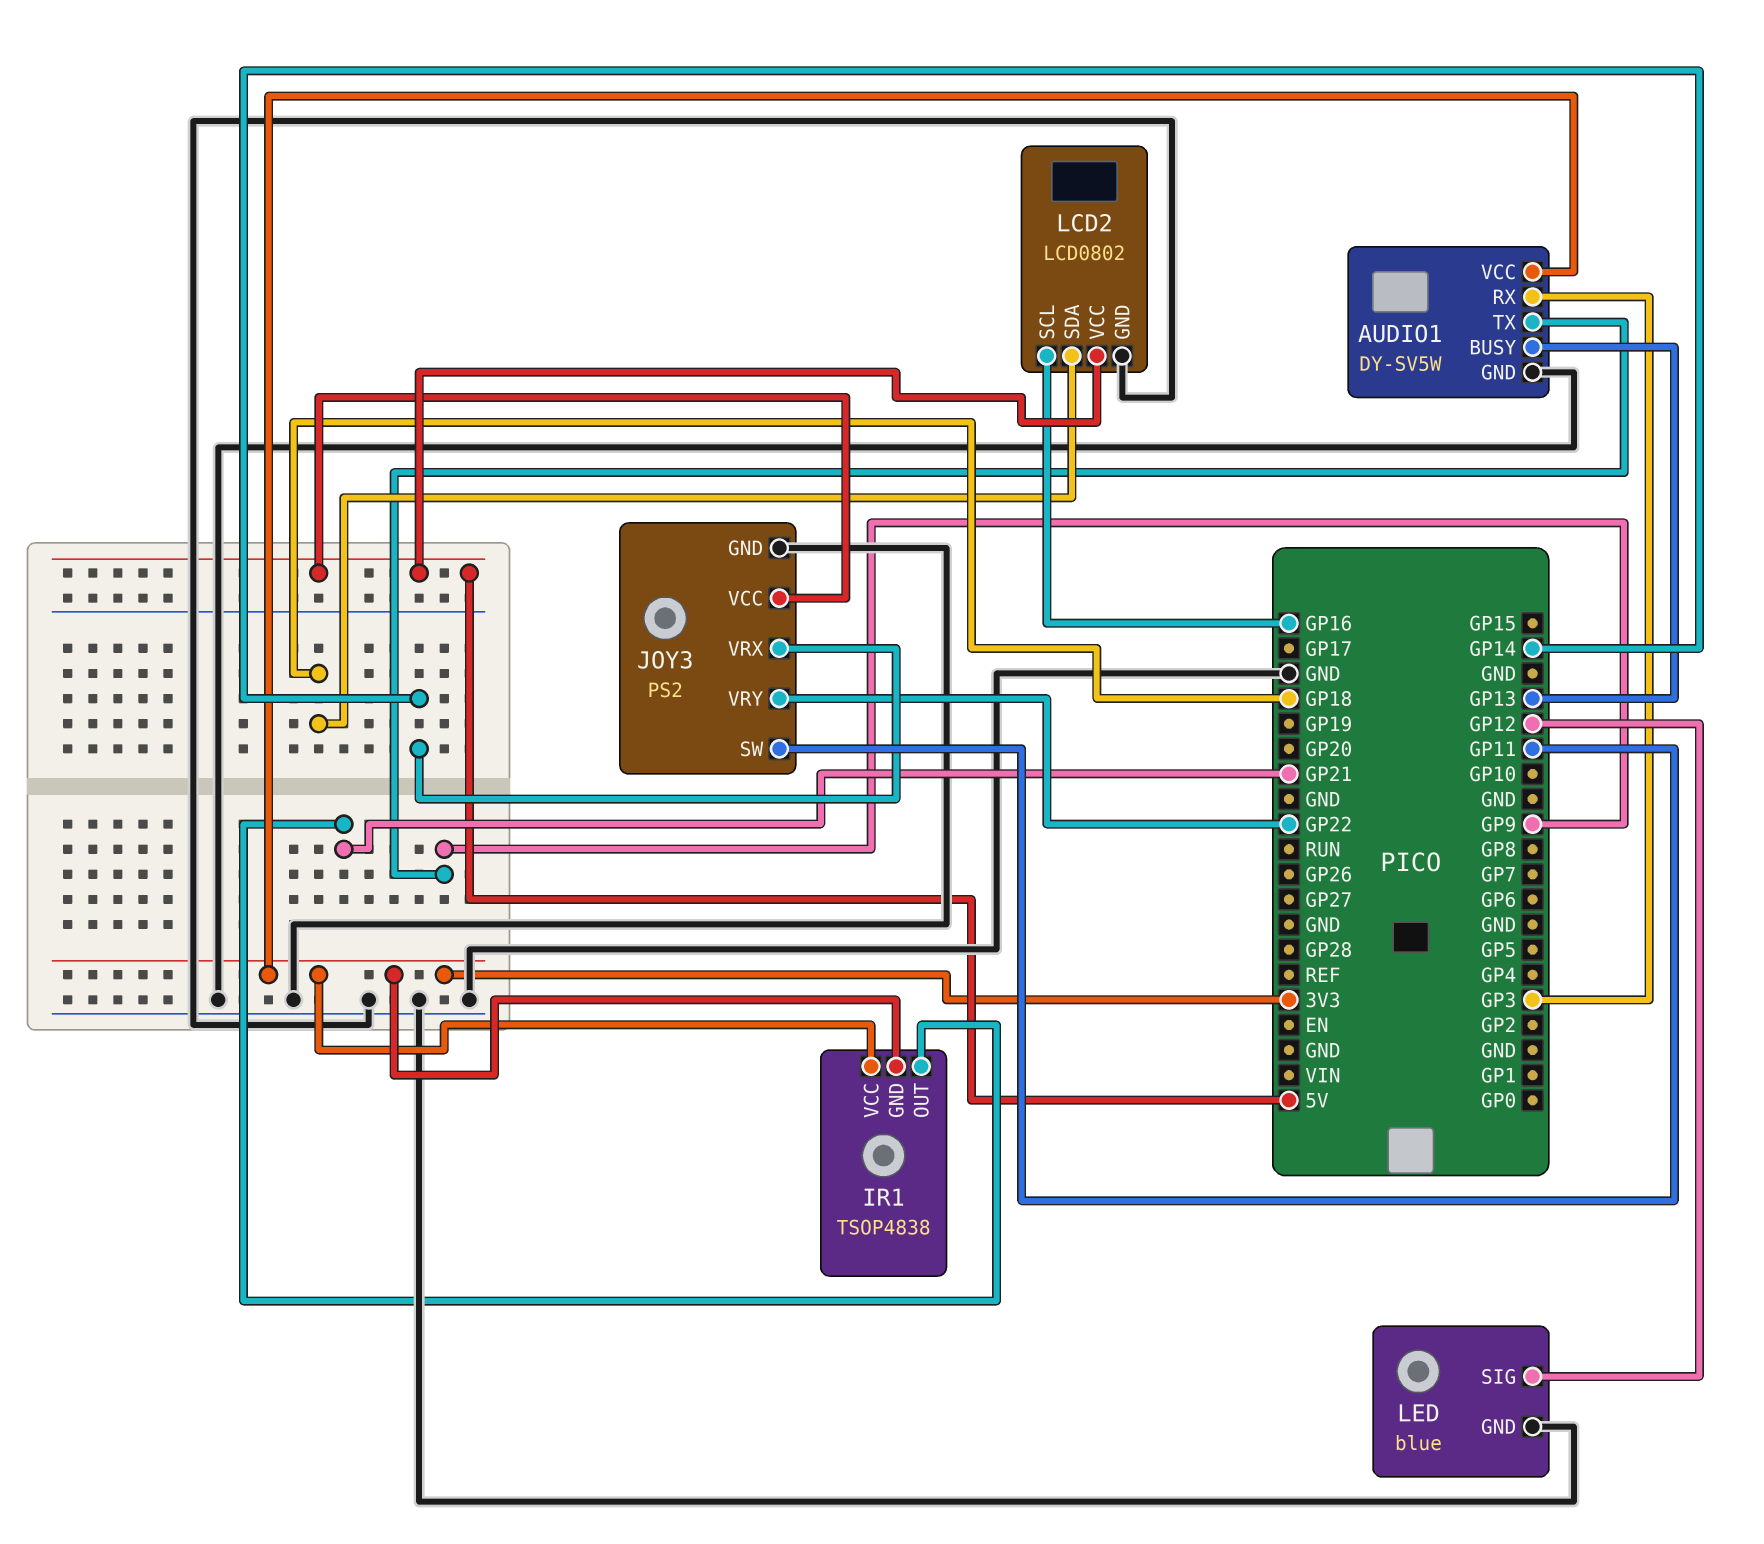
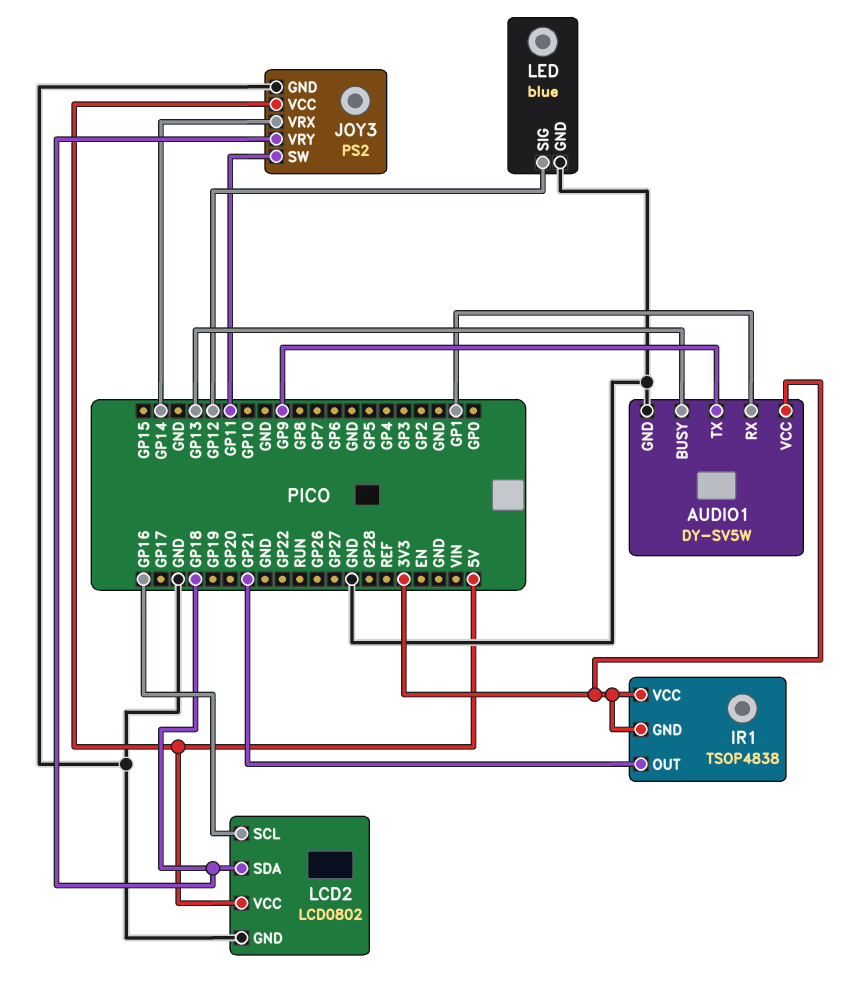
AUDIO1 pin RX: GP3 -> GP1
JOY3 pin VRY: GP22 -> GP18

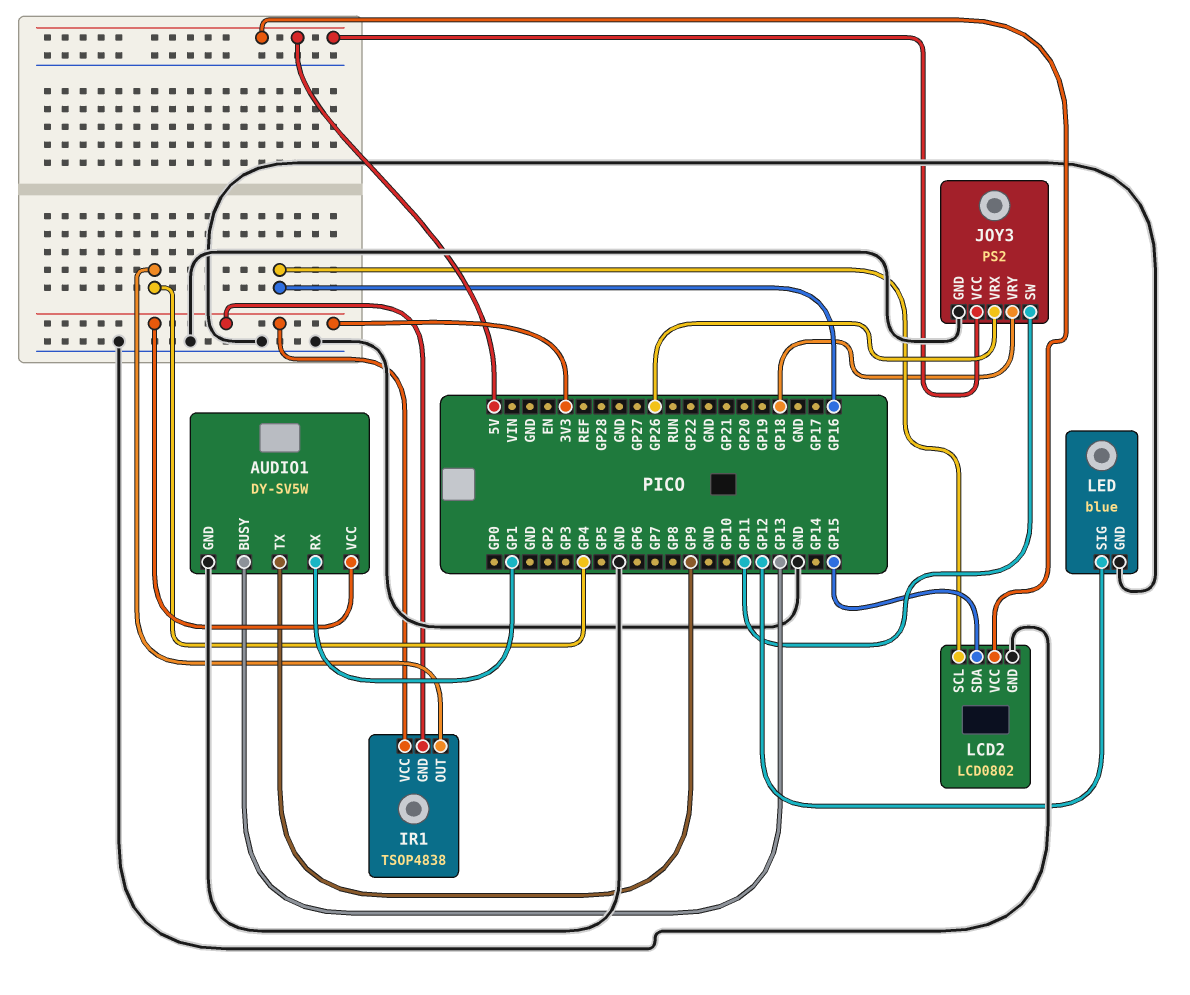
IR1 pin OUT: GP21 -> GP4
JOY3 pin VRX: GP14 -> GP26
LCD2 pin SDA: GP18 -> GP15

